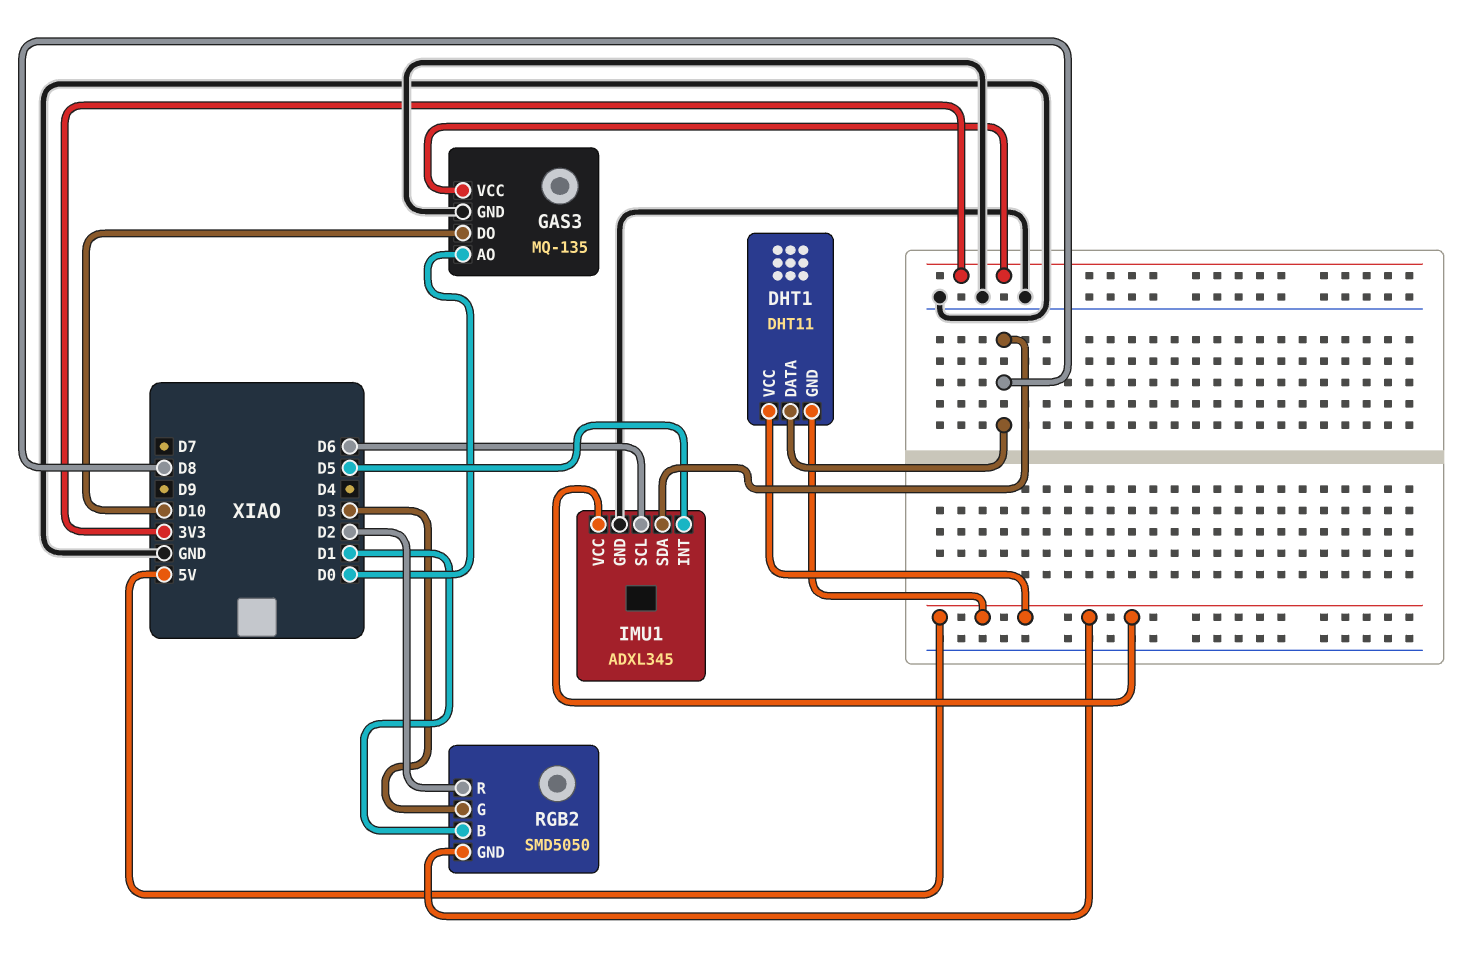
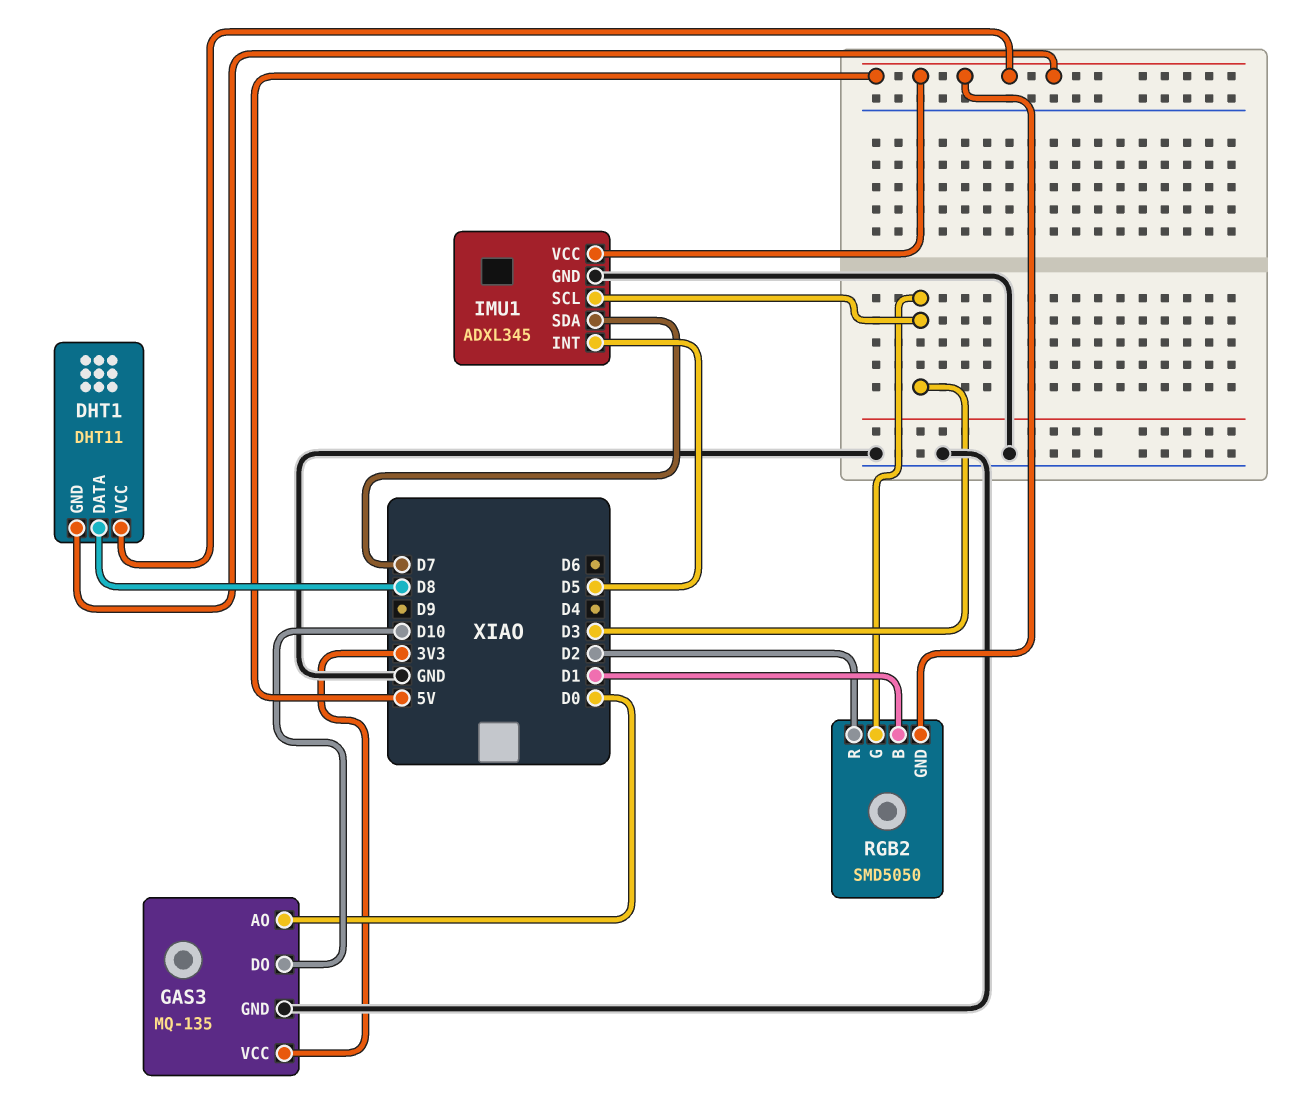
IMU1 pin SCL: D6 -> D3
IMU1 pin SDA: D8 -> D7

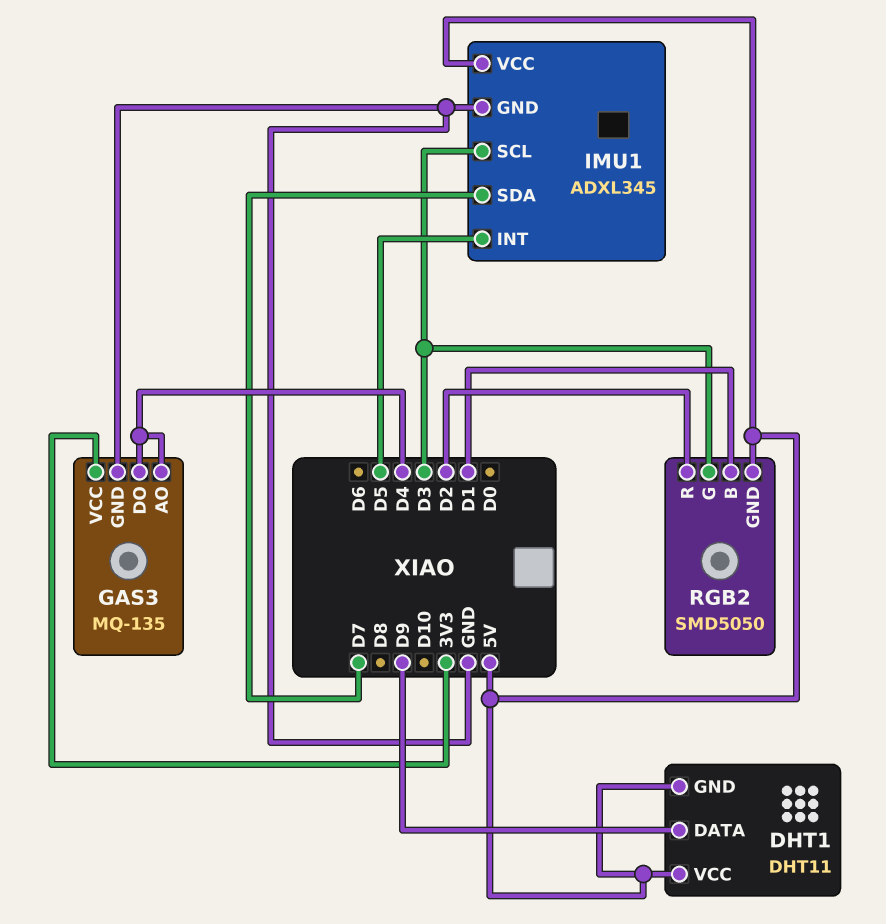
DHT1 pin DATA: D8 -> D9
GAS3 pin AO: D0 -> D4
GAS3 pin DO: D10 -> D4

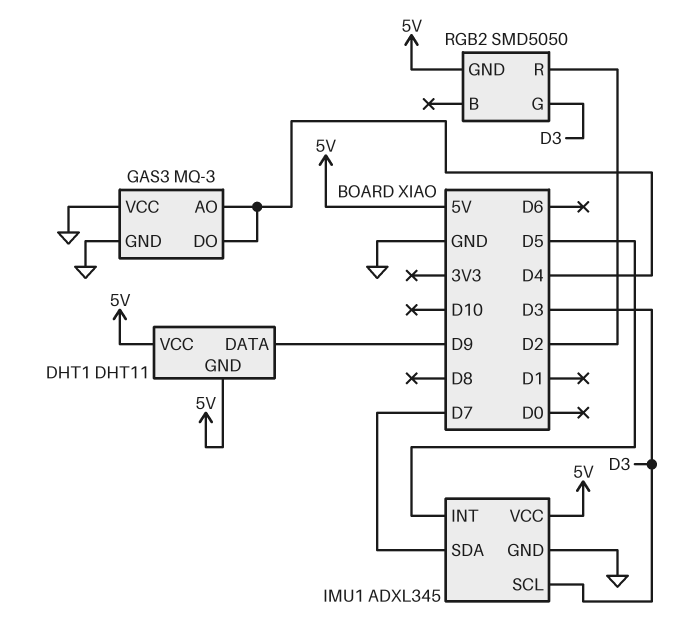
GAS3: MQ-135 -> MQ-3
GAS3 pin VCC: 3V3 -> GND
RGB2 pin B: D1 -> none

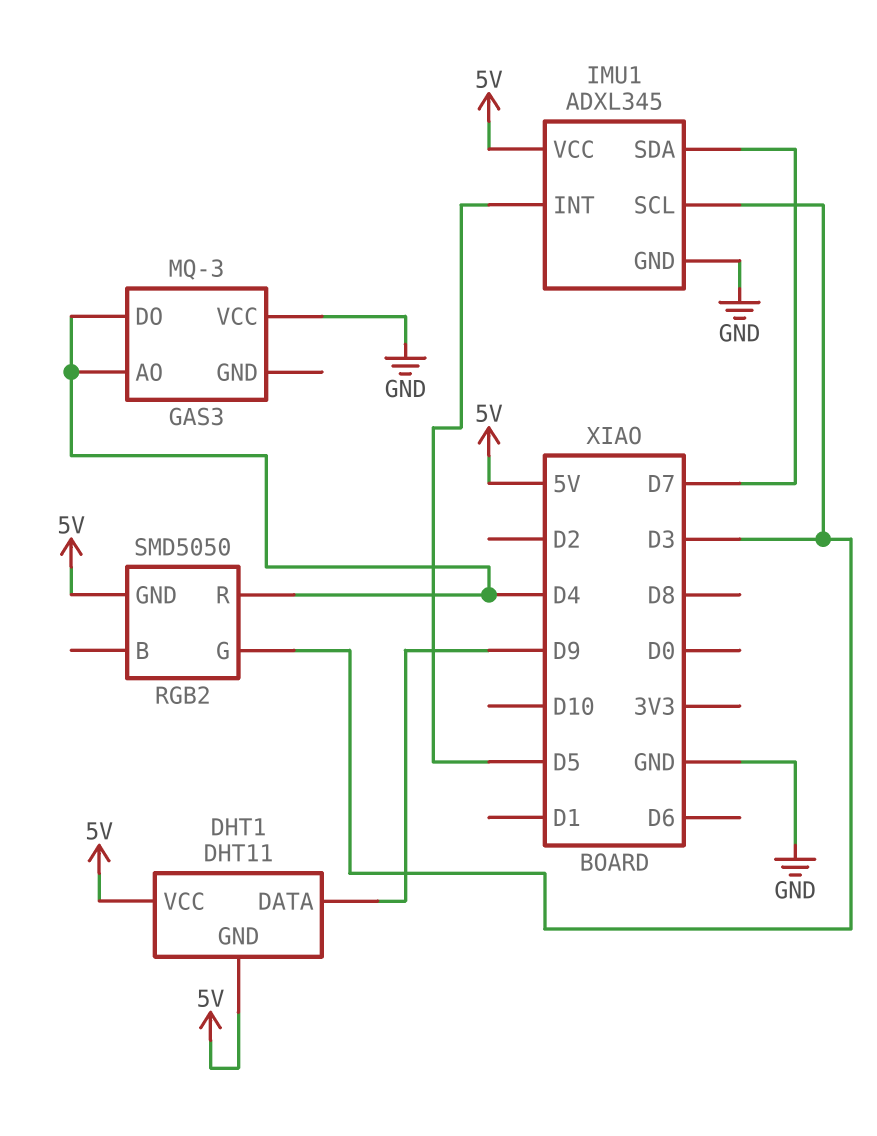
GAS3 pin GND: GND -> none
RGB2 pin R: D2 -> D4

